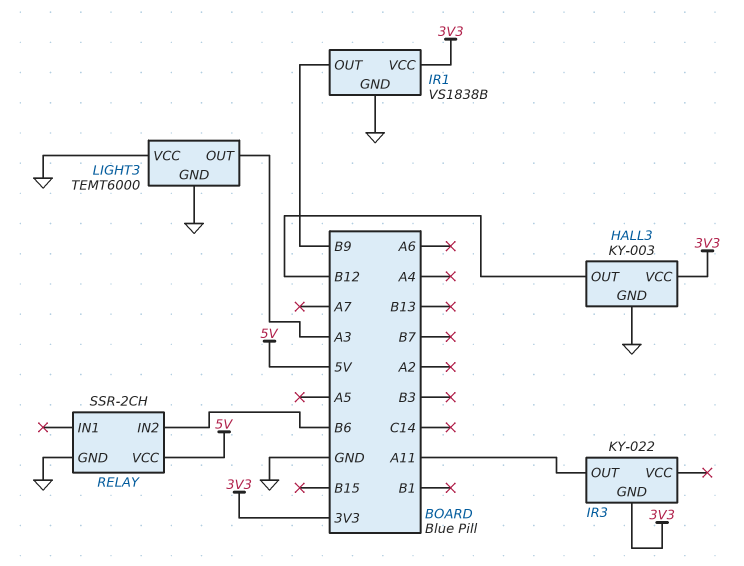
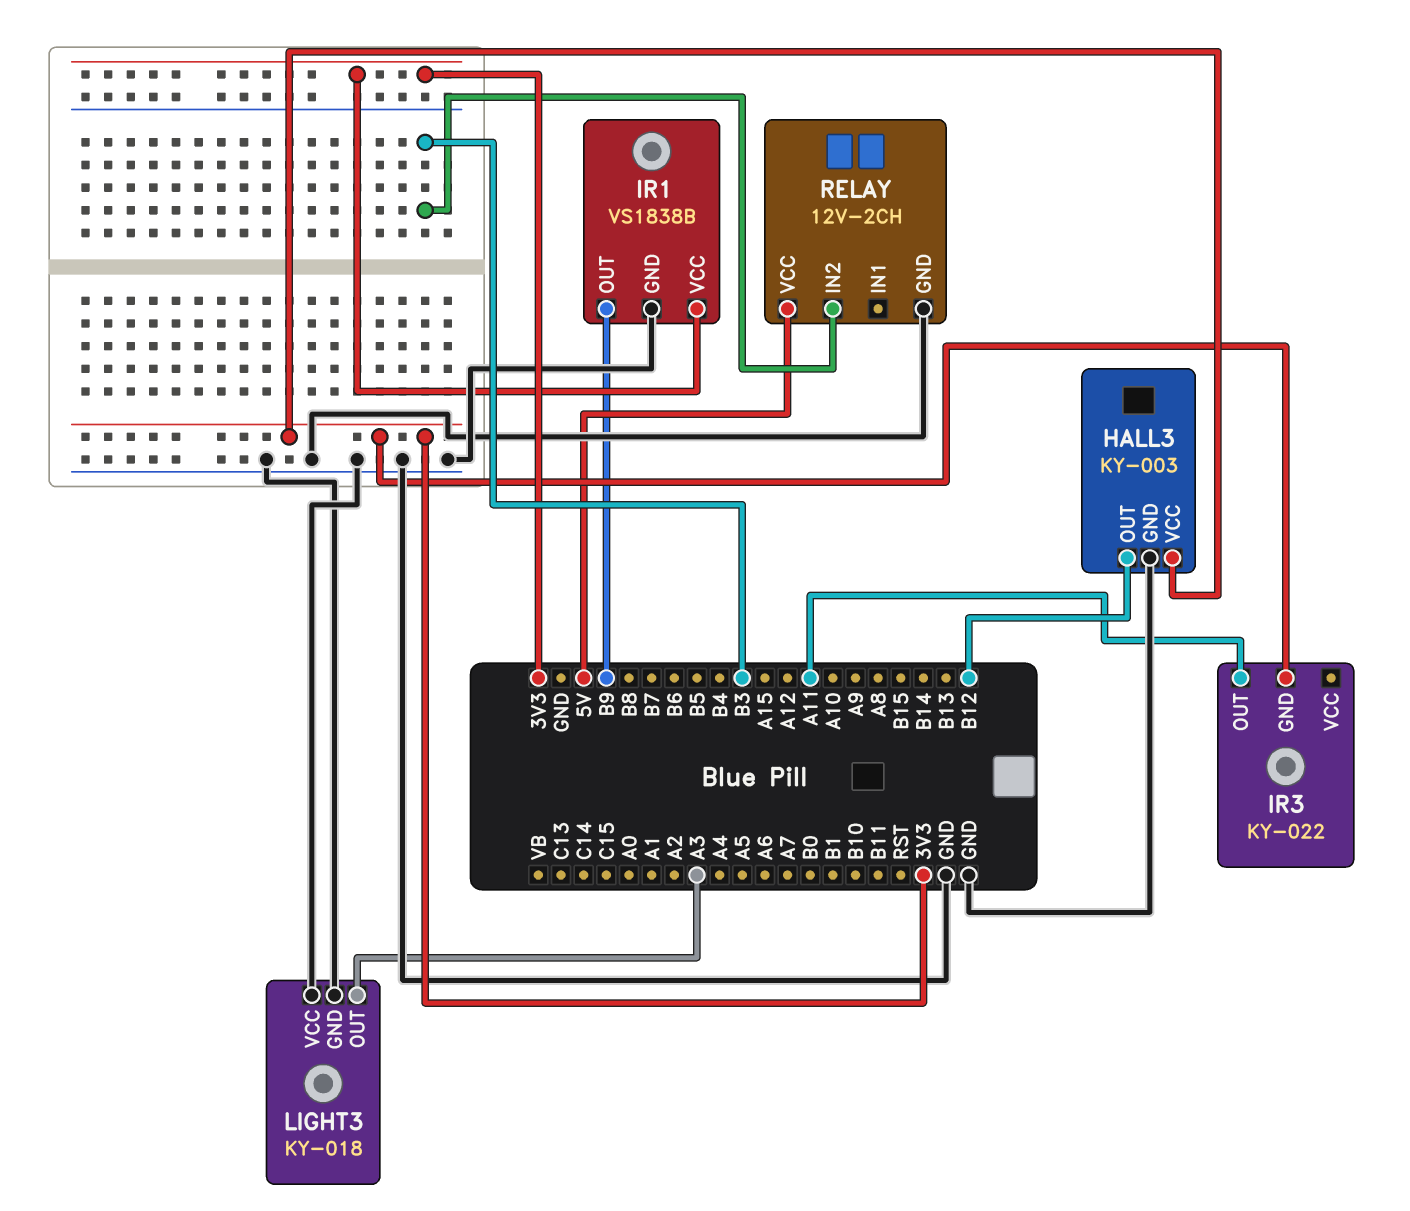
LIGHT3: TEMT6000 -> KY-018
RELAY: SSR-2CH -> 12V-2CH
RELAY pin IN2: B6 -> B3

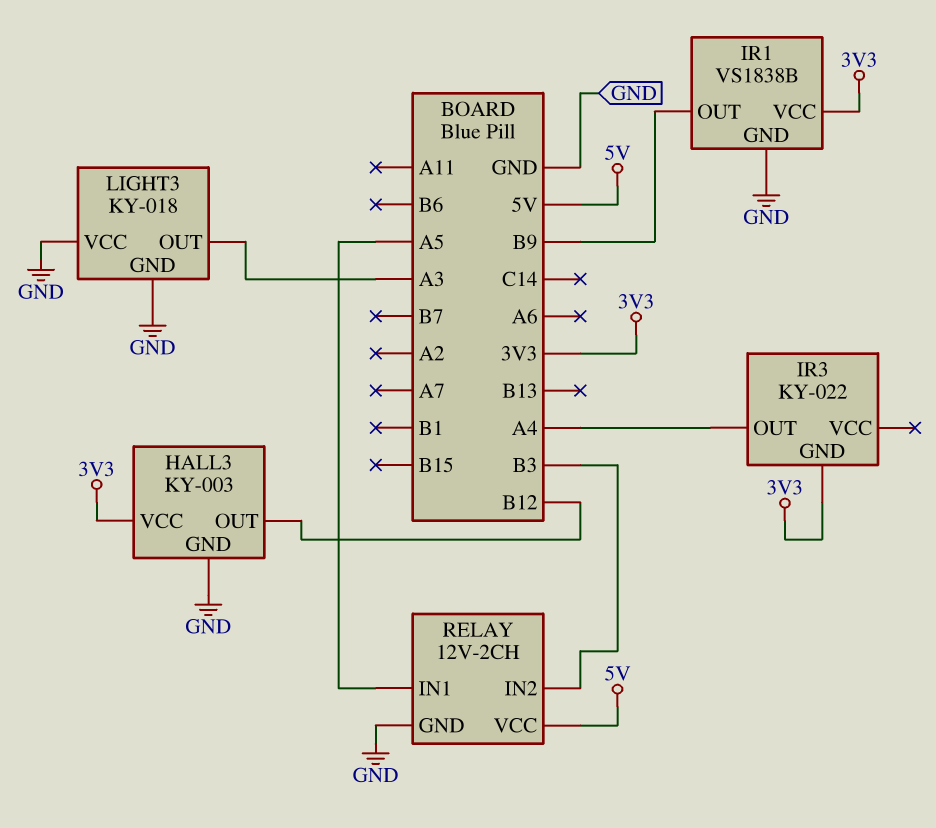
IR3 pin OUT: A11 -> A4
RELAY pin IN1: none -> A5

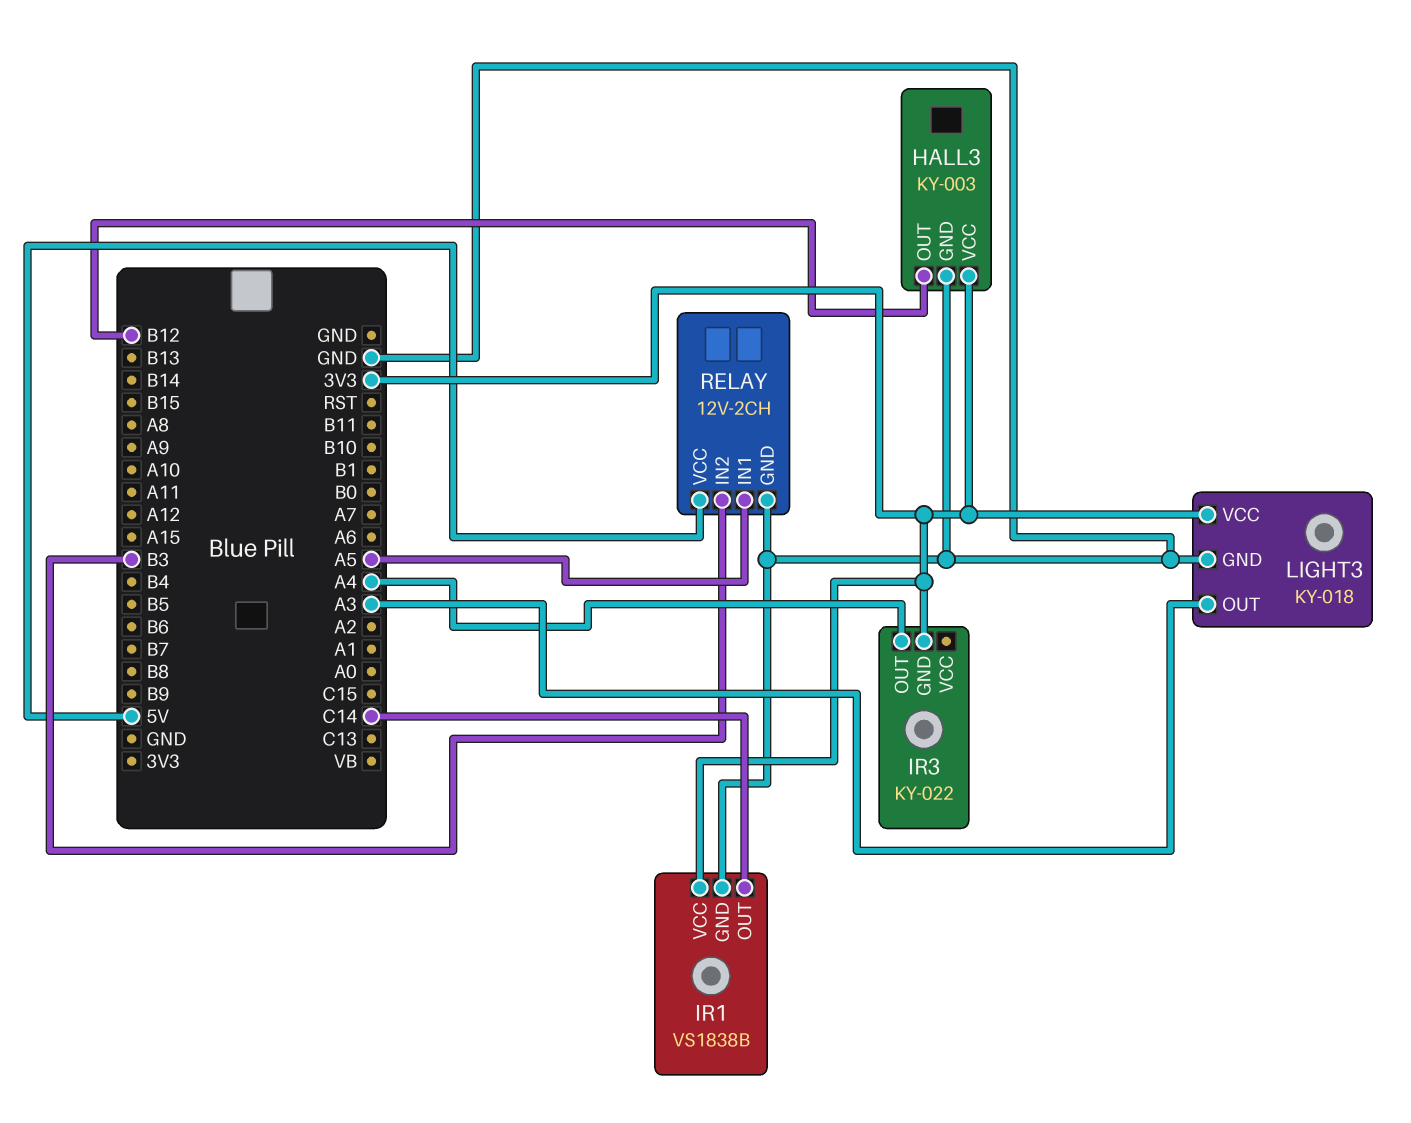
IR1 pin OUT: B9 -> C14
LIGHT3 pin VCC: GND -> 3V3

